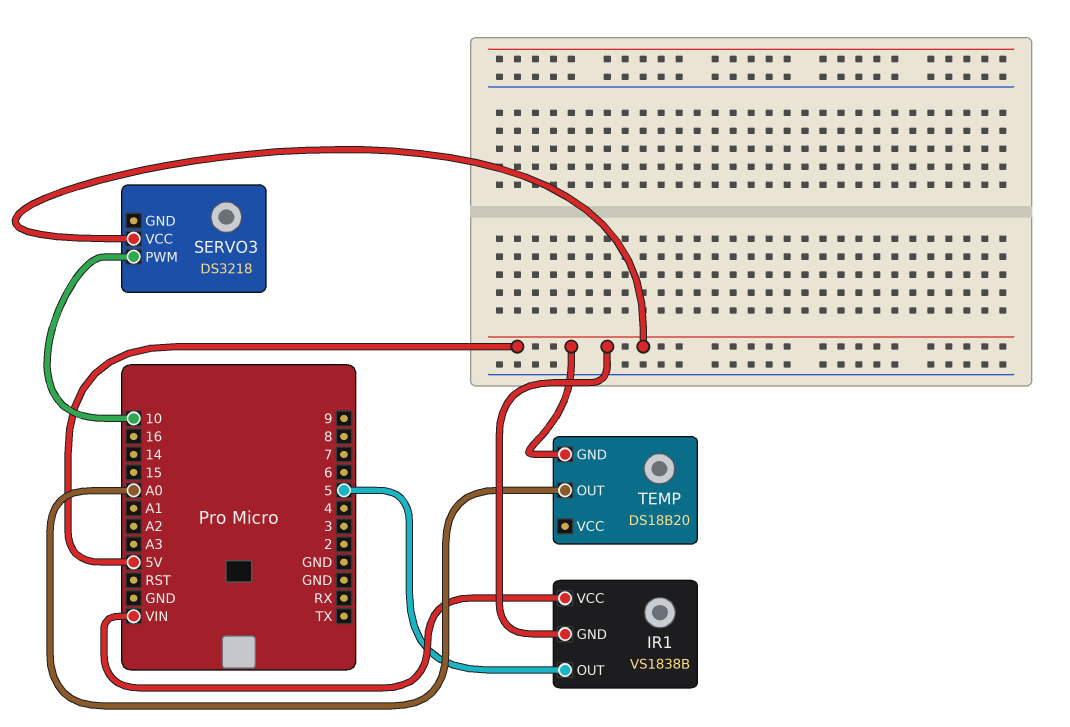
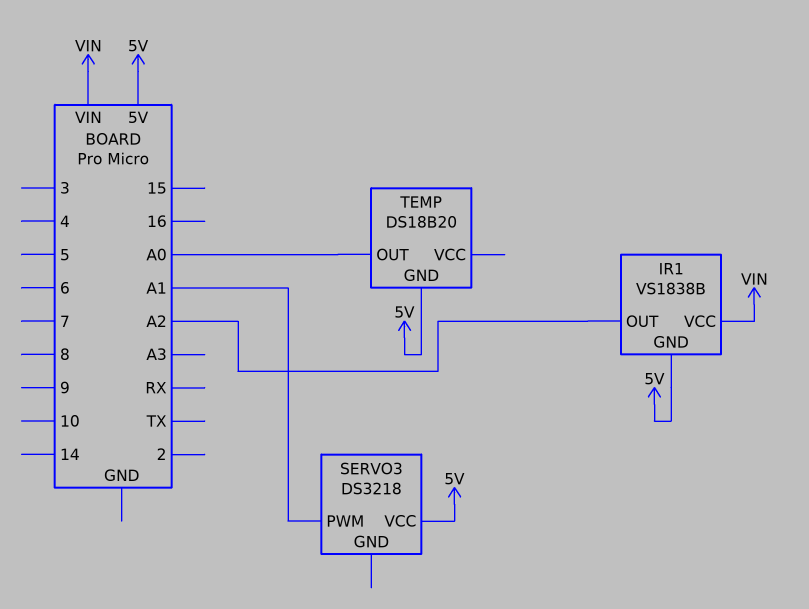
IR1 pin OUT: 5 -> A2
SERVO3 pin PWM: 10 -> A1

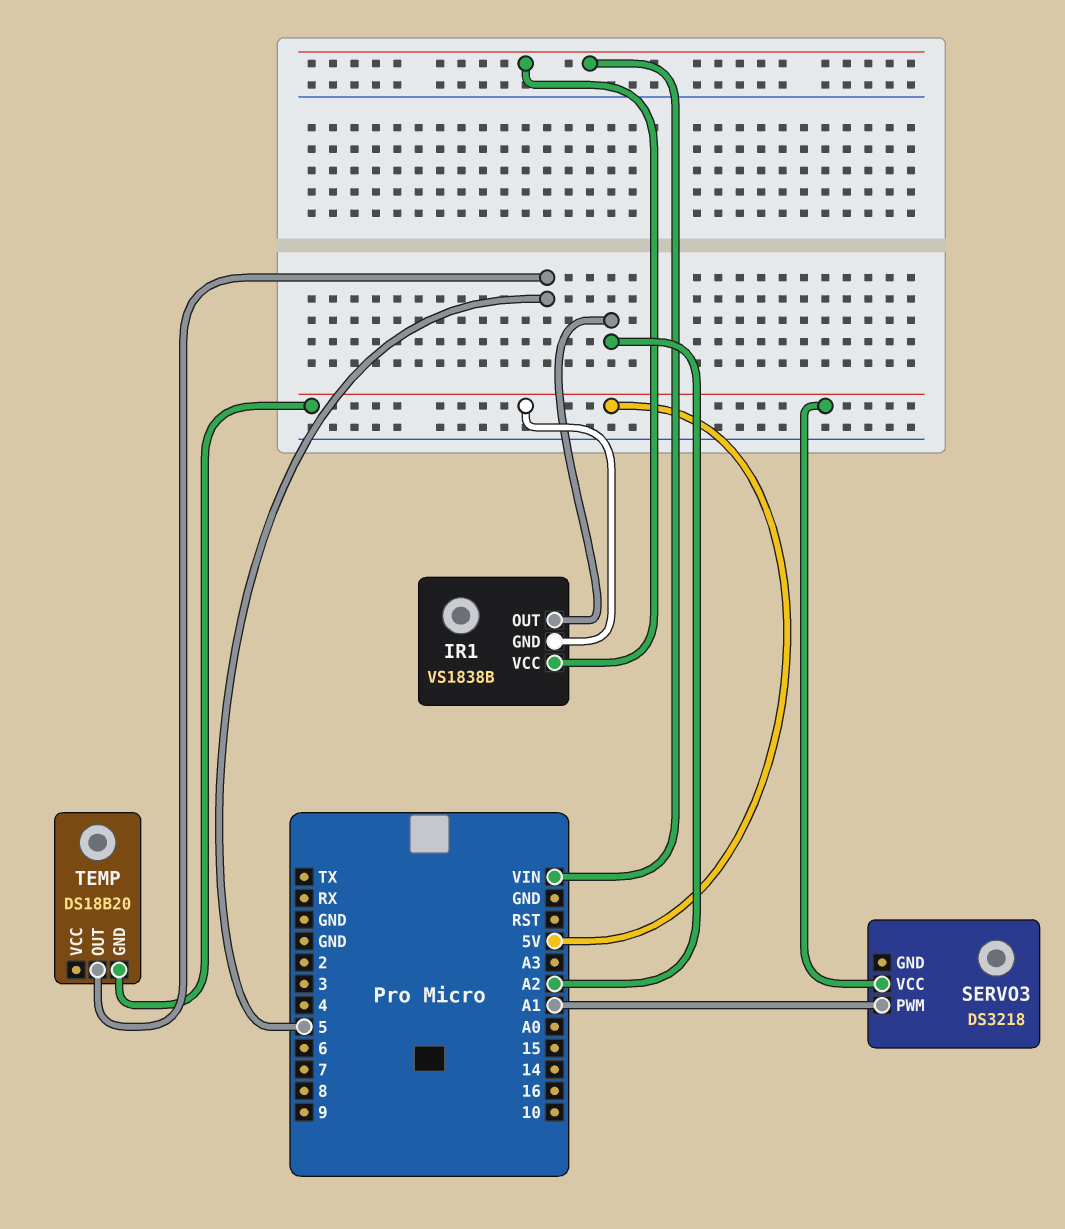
TEMP pin OUT: A0 -> 5

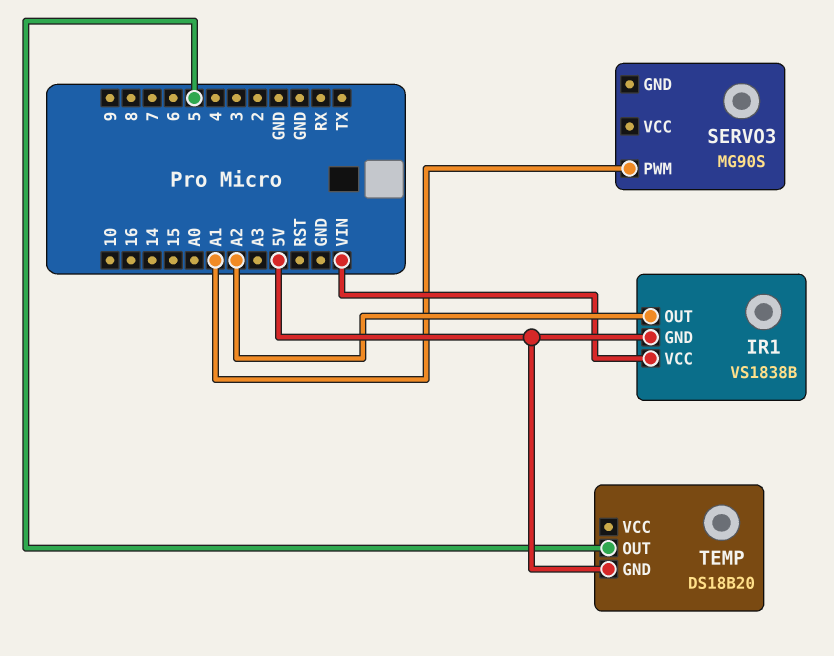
SERVO3: DS3218 -> MG90S
SERVO3 pin VCC: 5V -> none

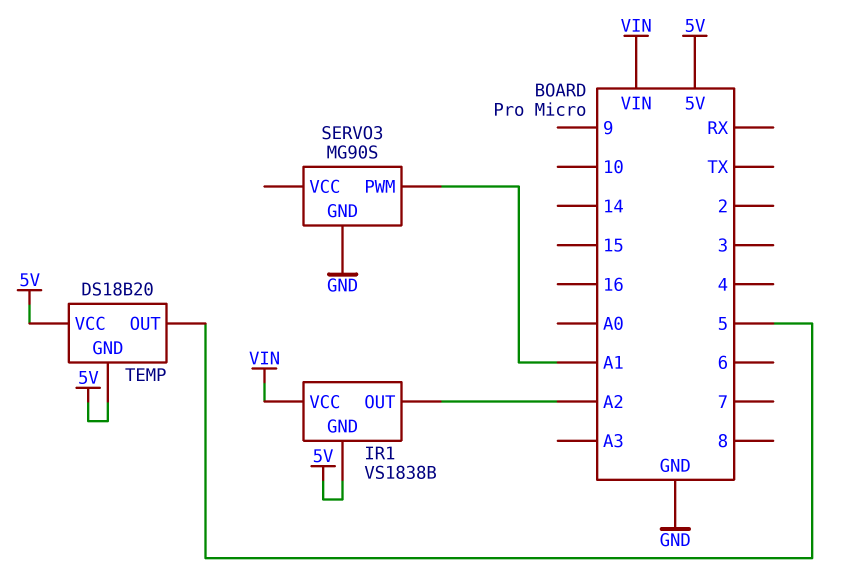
SERVO3 pin GND: none -> GND
TEMP pin VCC: none -> 5V

